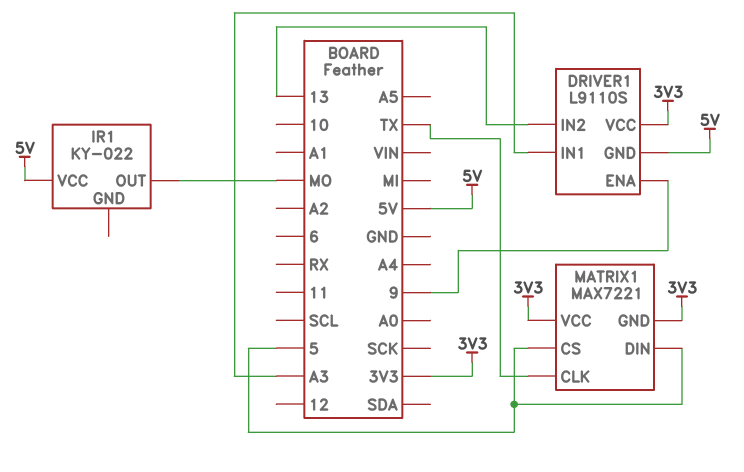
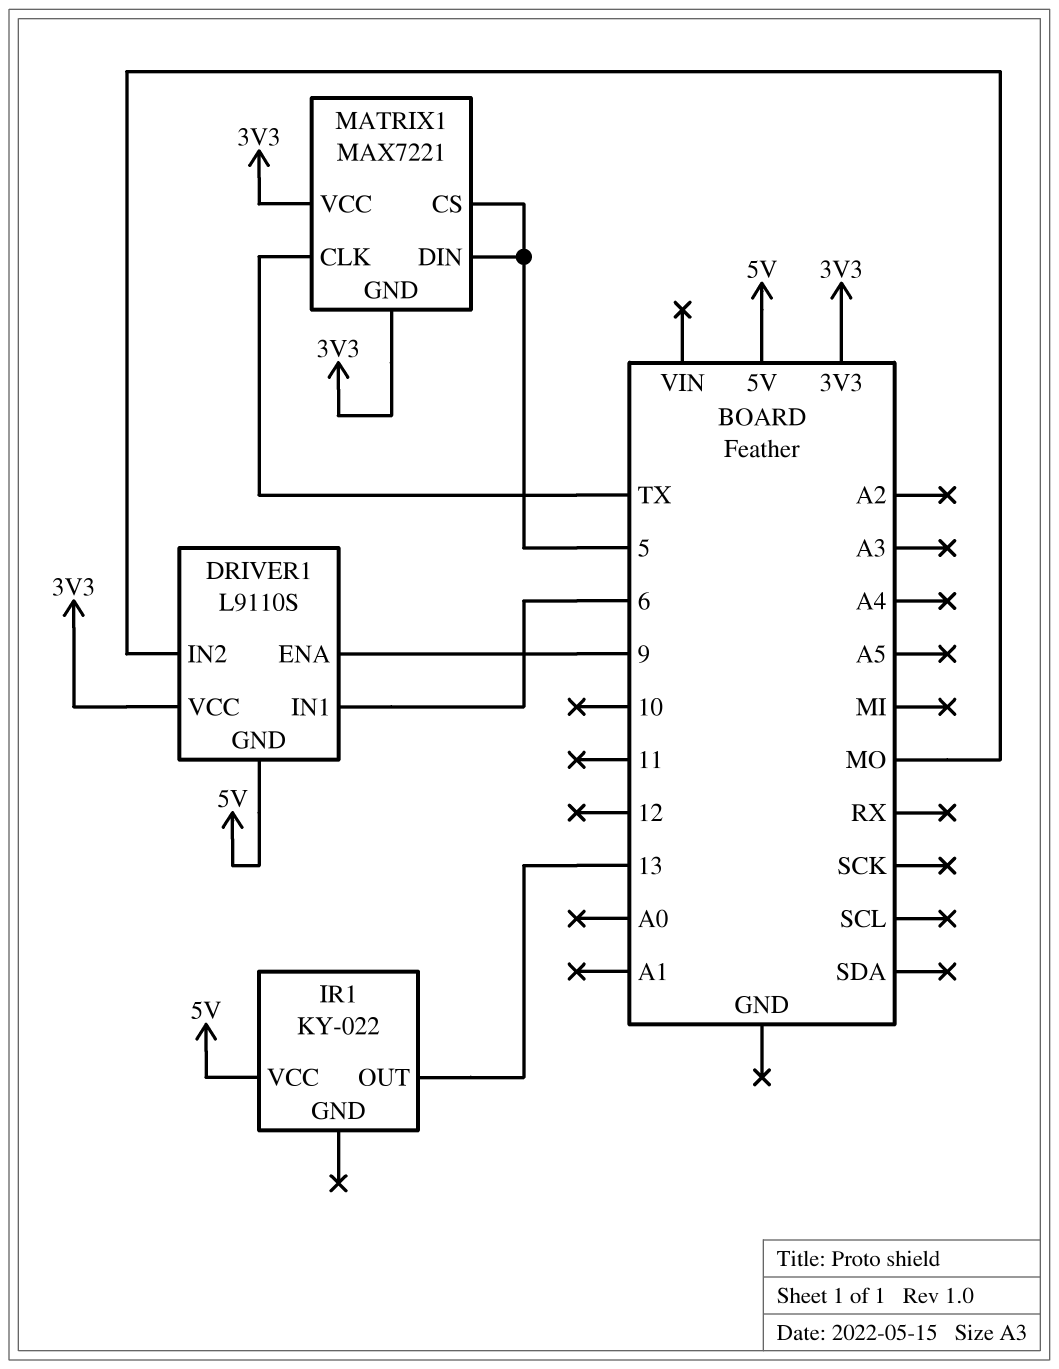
DRIVER1 pin IN1: A3 -> 6
DRIVER1 pin IN2: 13 -> MO
IR1 pin OUT: MO -> 13

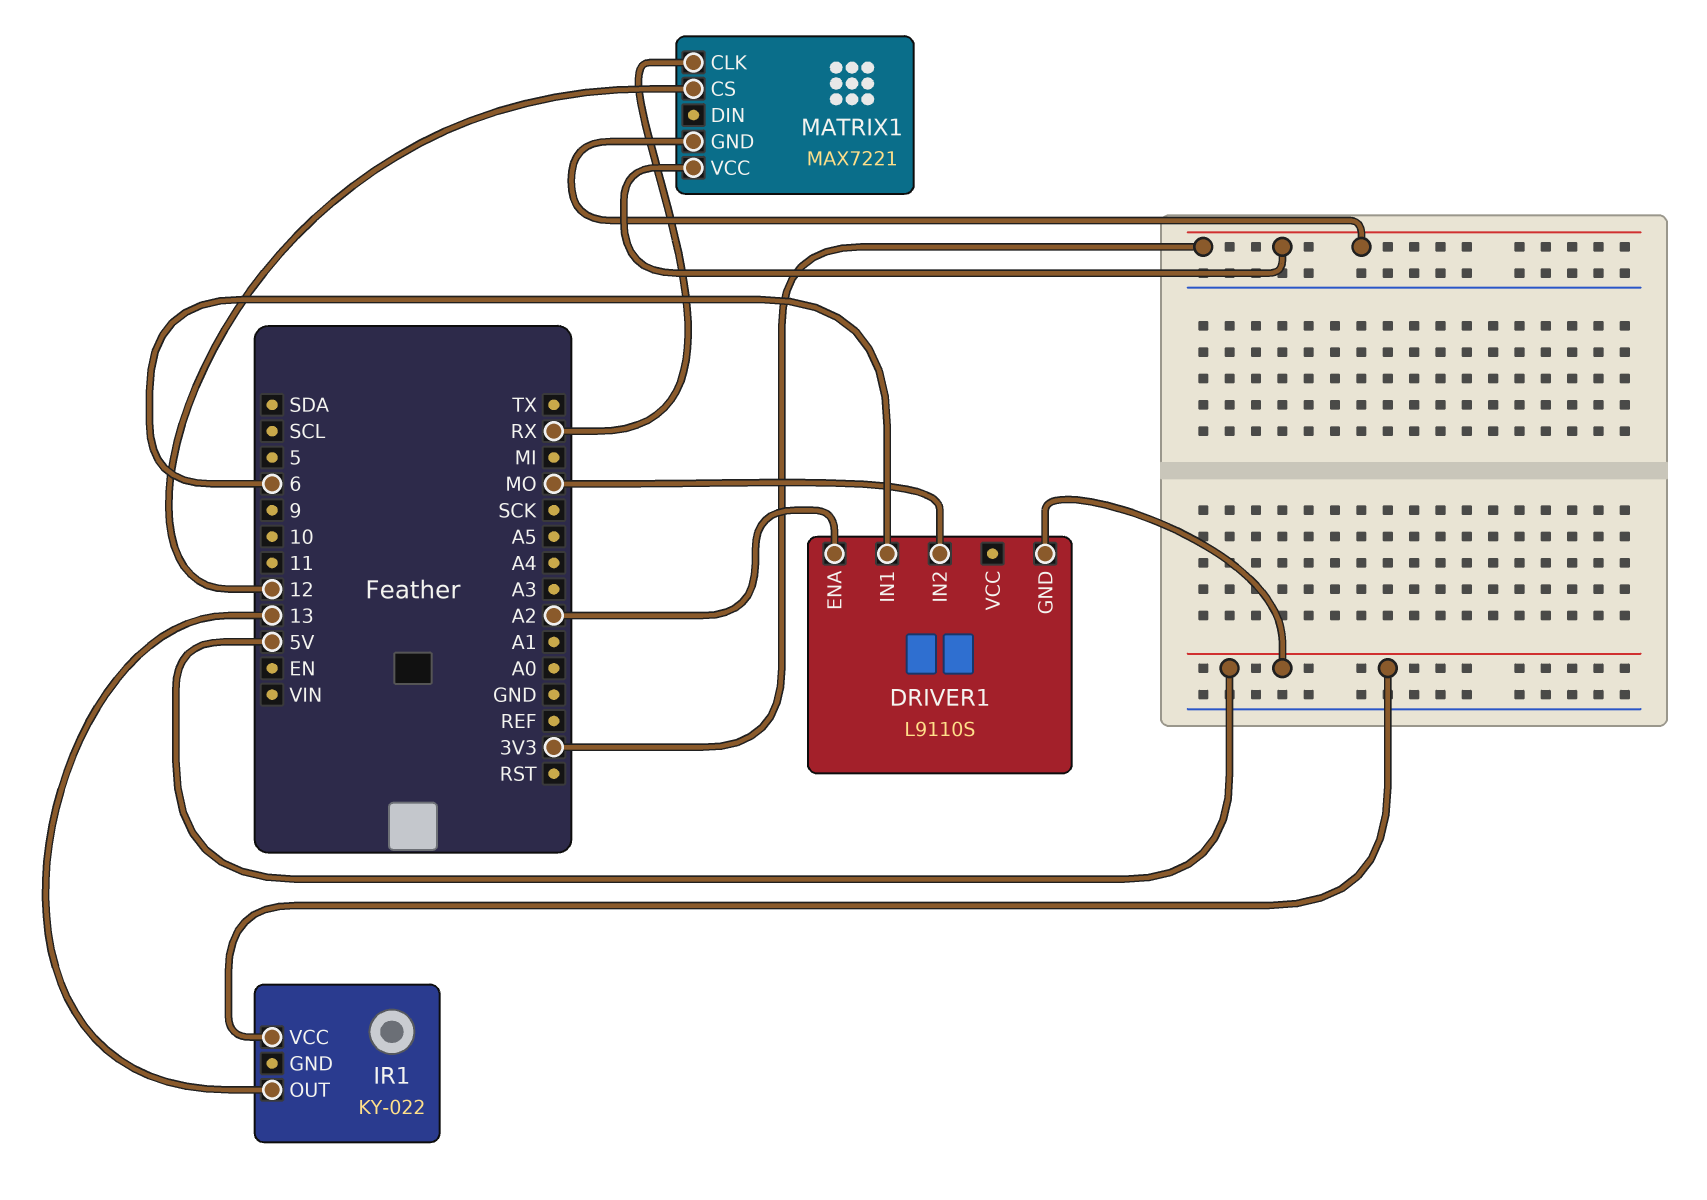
DRIVER1 pin ENA: 9 -> A2
DRIVER1 pin VCC: 3V3 -> none
MATRIX1 pin CLK: TX -> RX
MATRIX1 pin CS: 5 -> 12
MATRIX1 pin DIN: 5 -> none

